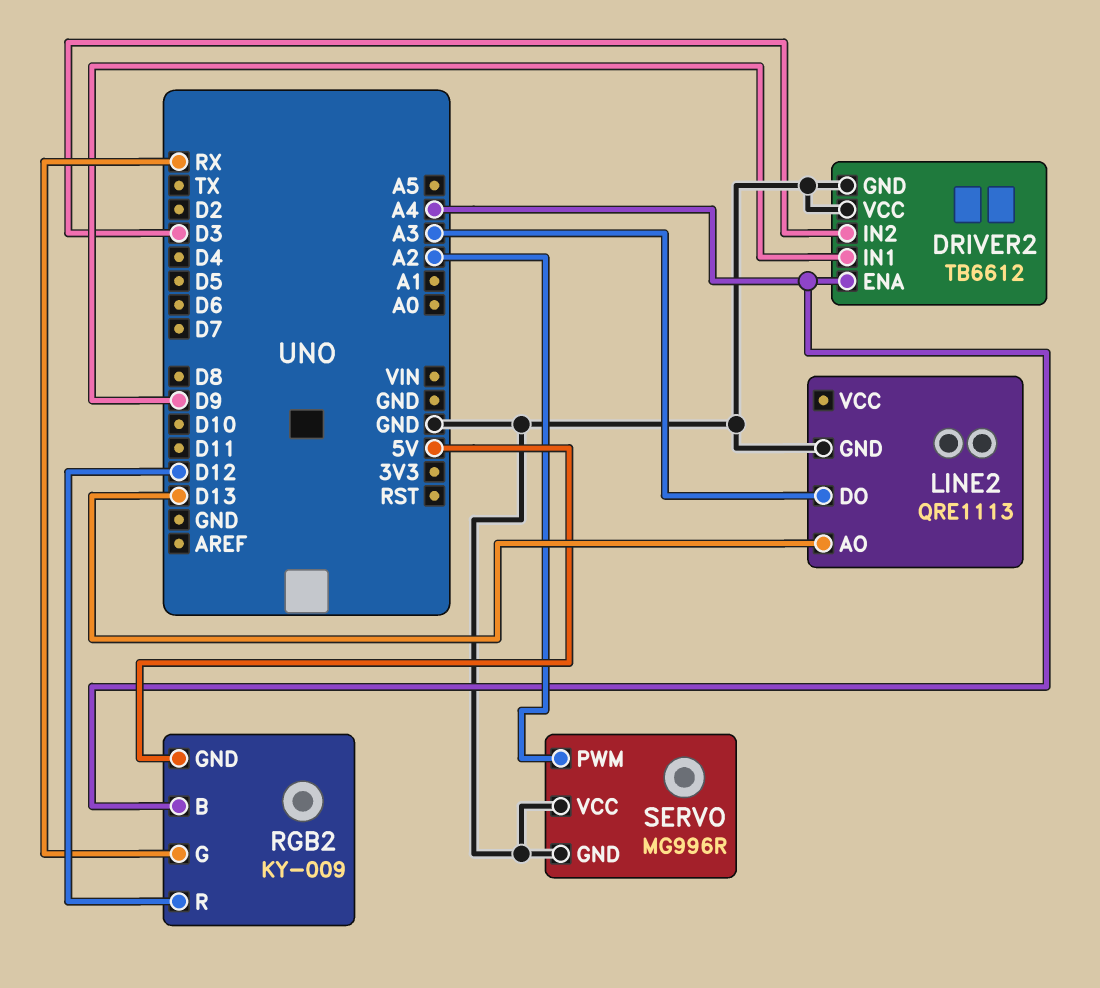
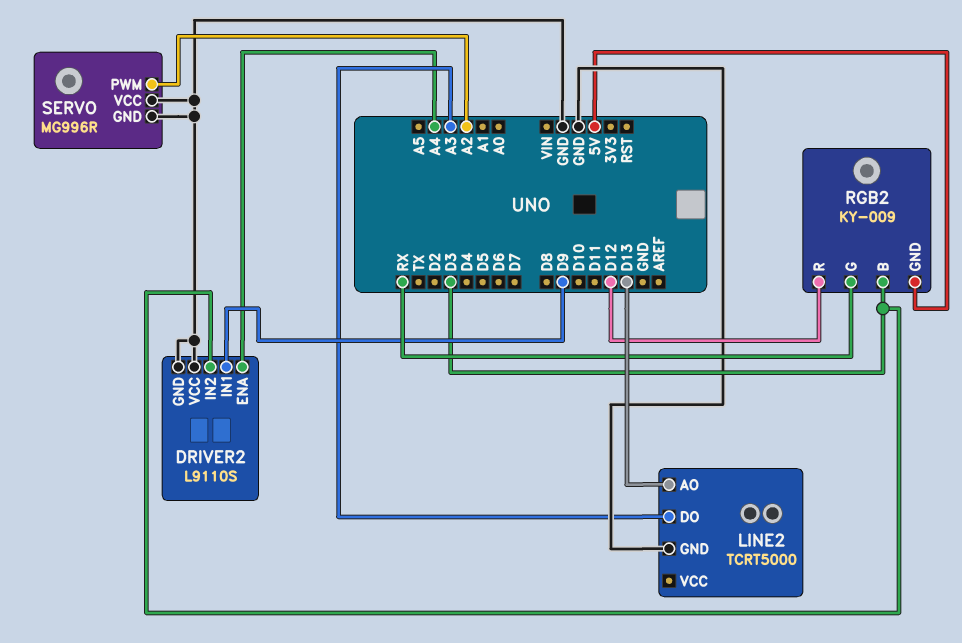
DRIVER2: TB6612 -> L9110S
LINE2: QRE1113 -> TCRT5000
RGB2 pin B: A4 -> D3

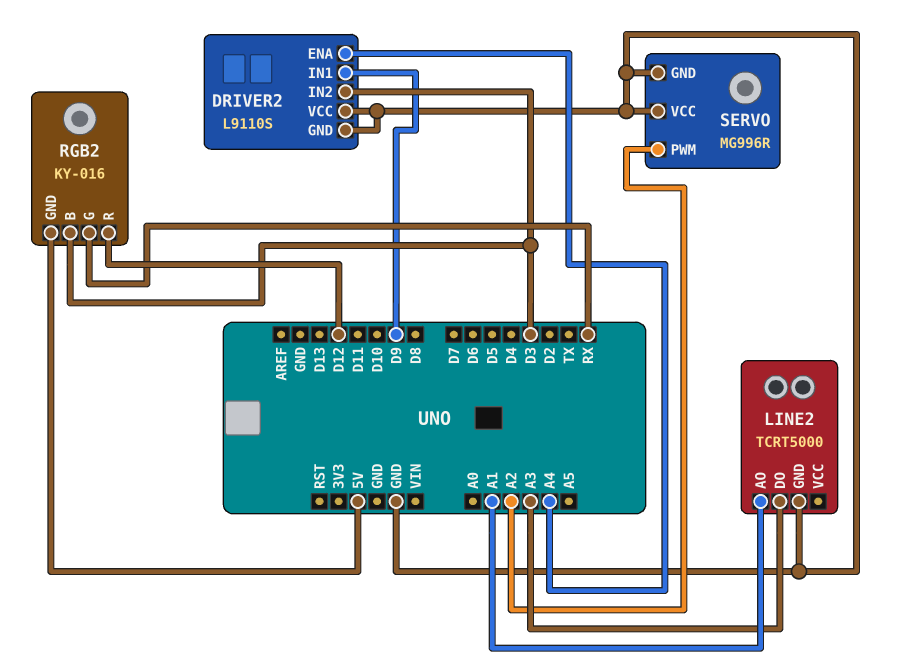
LINE2 pin AO: D13 -> A1
RGB2: KY-009 -> KY-016

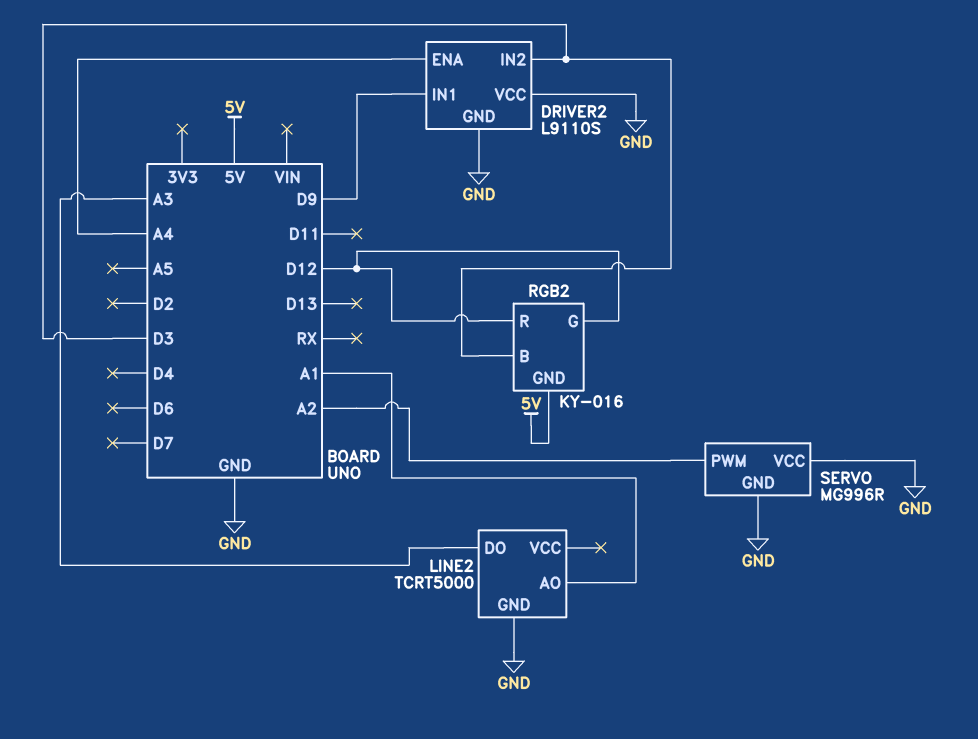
RGB2 pin G: RX -> D12

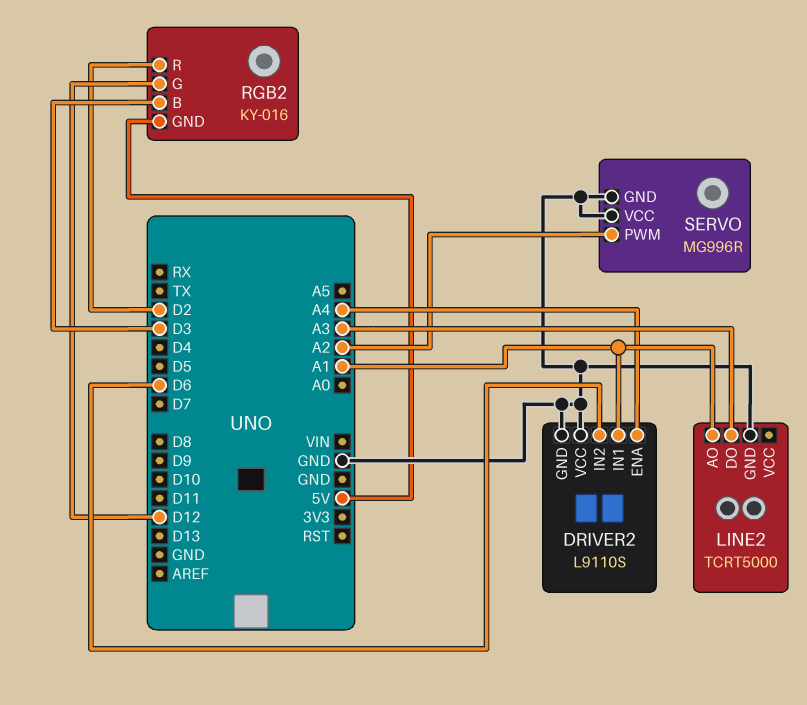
DRIVER2 pin IN1: D9 -> A1
DRIVER2 pin IN2: D3 -> D6
RGB2 pin R: D12 -> D2

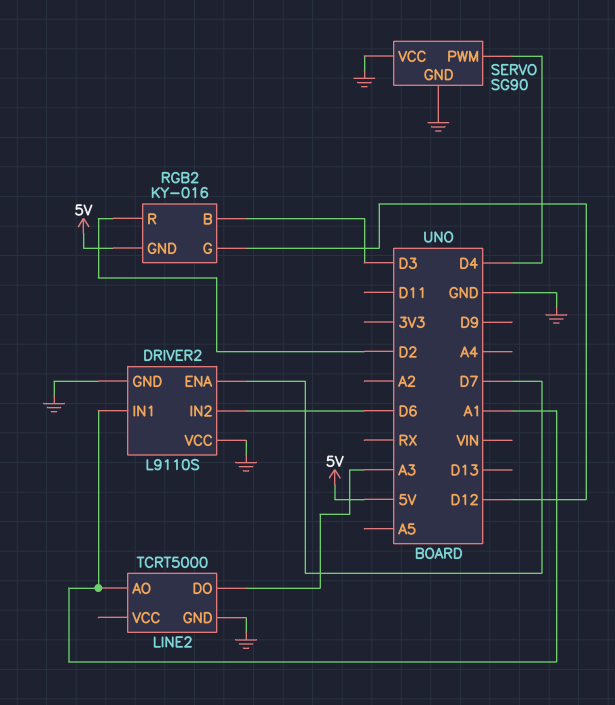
DRIVER2 pin ENA: A4 -> D7
SERVO: MG996R -> SG90
SERVO pin PWM: A2 -> D4

